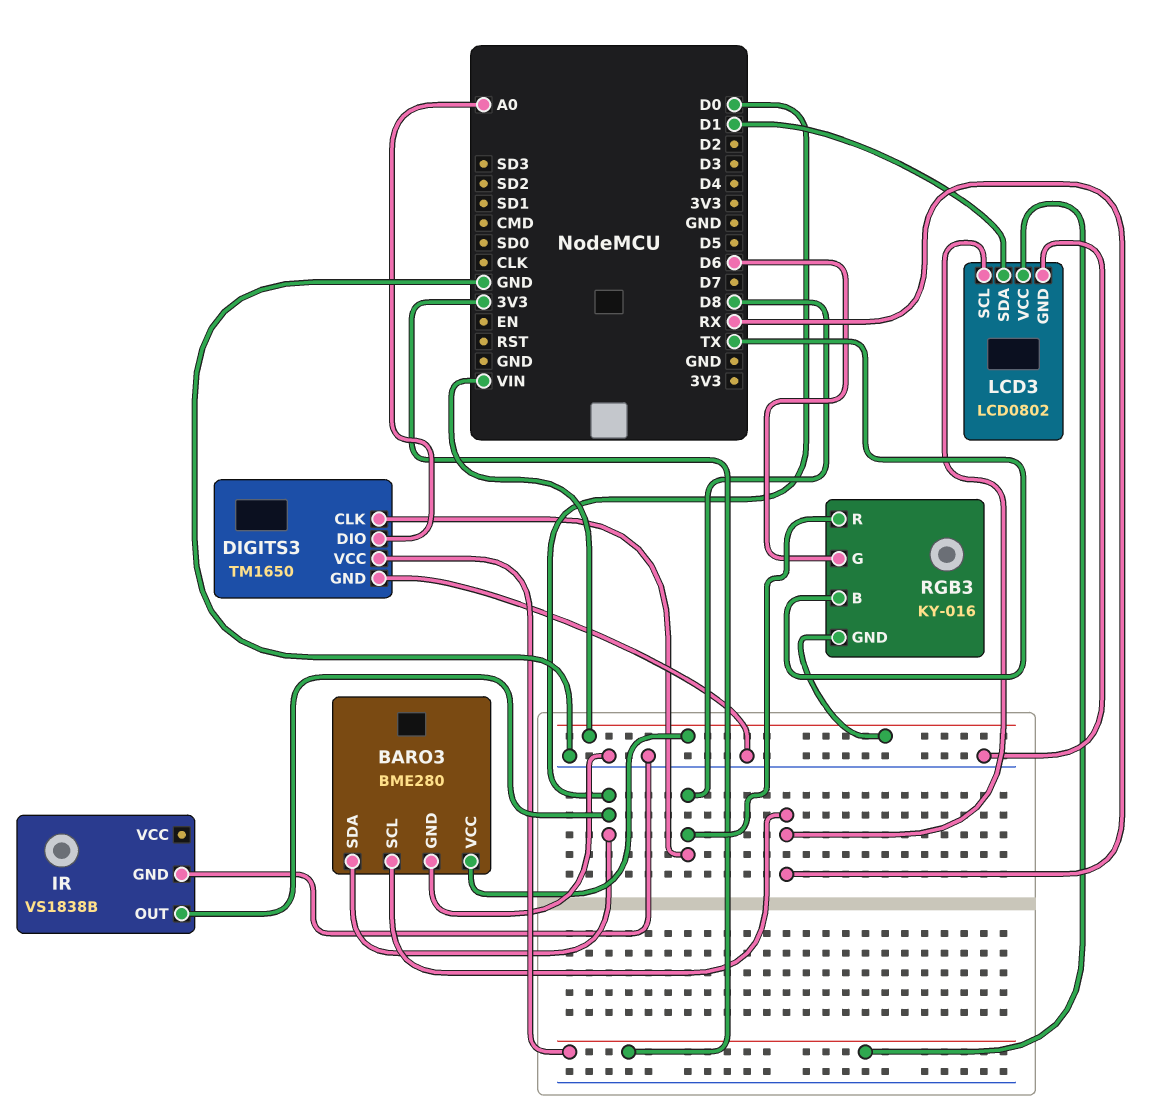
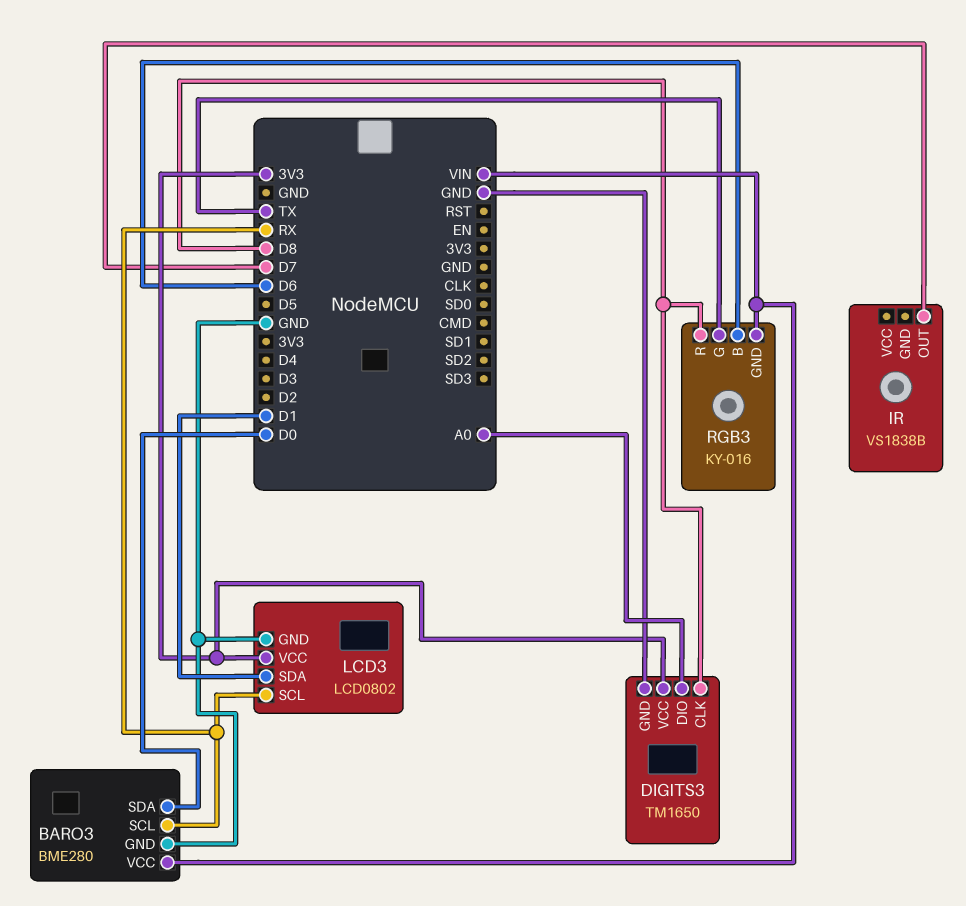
IR pin GND: GND -> none
IR pin OUT: D0 -> D7
RGB3 pin B: TX -> D6
RGB3 pin G: D6 -> TX

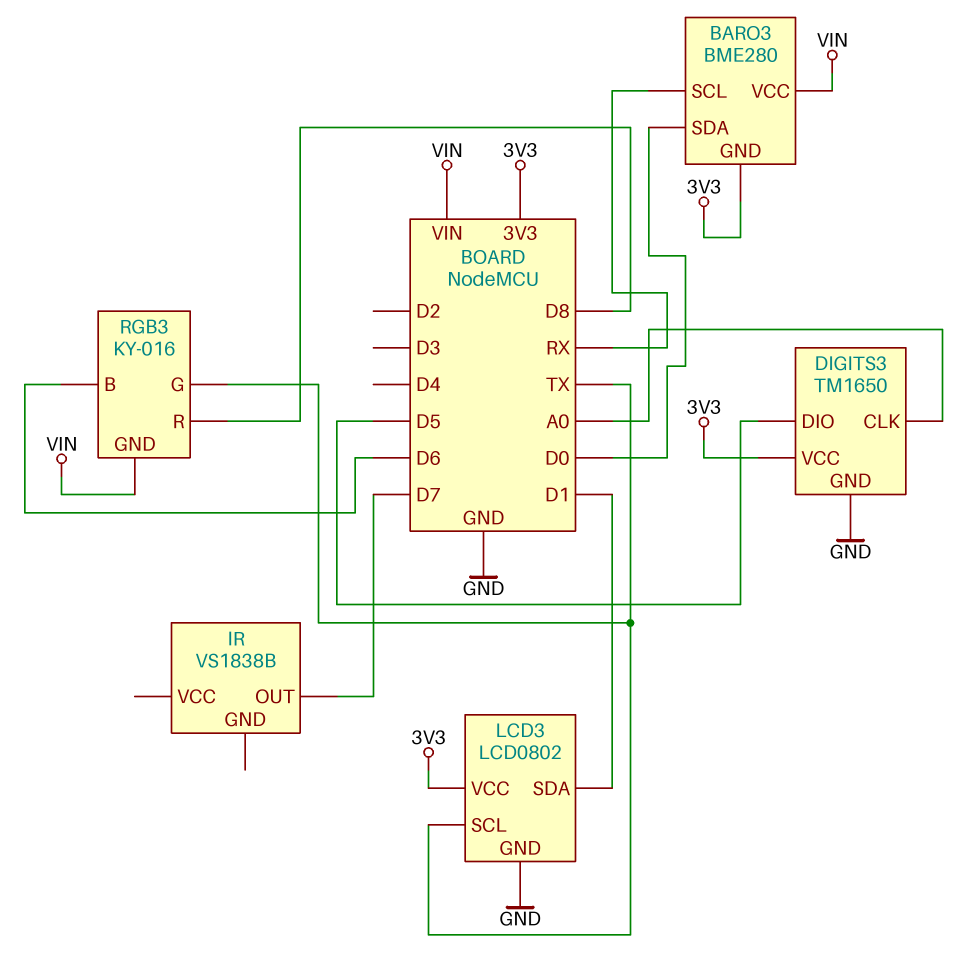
BARO3 pin GND: GND -> 3V3
DIGITS3 pin CLK: D8 -> A0
DIGITS3 pin DIO: A0 -> D5
LCD3 pin SCL: RX -> TX

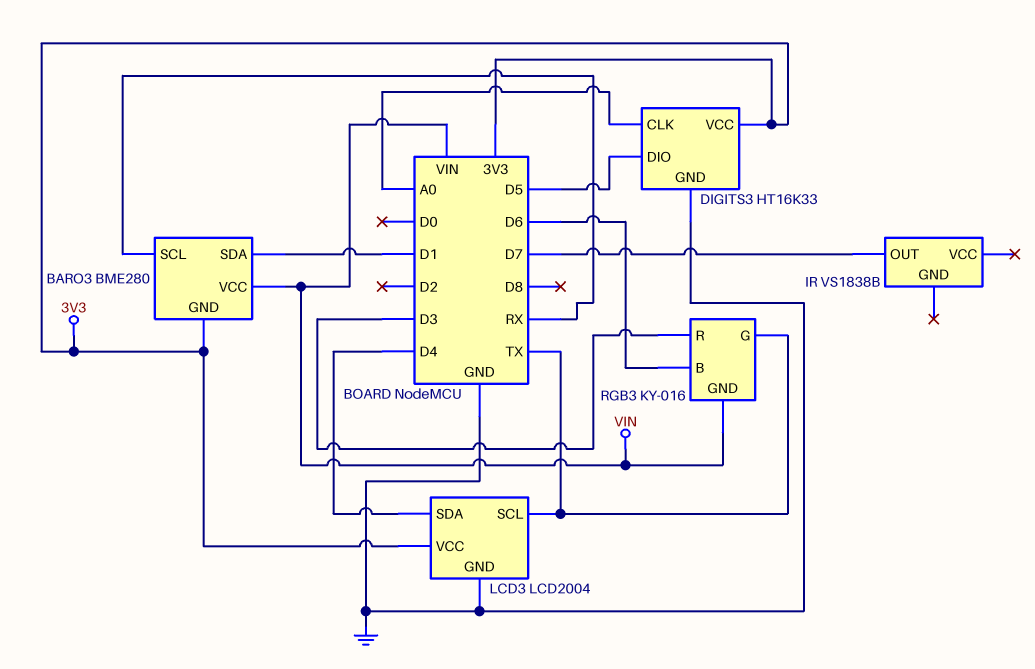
BARO3 pin SDA: D0 -> D1
DIGITS3: TM1650 -> HT16K33
LCD3: LCD0802 -> LCD2004
LCD3 pin SDA: D1 -> D4
RGB3 pin R: D8 -> D3

